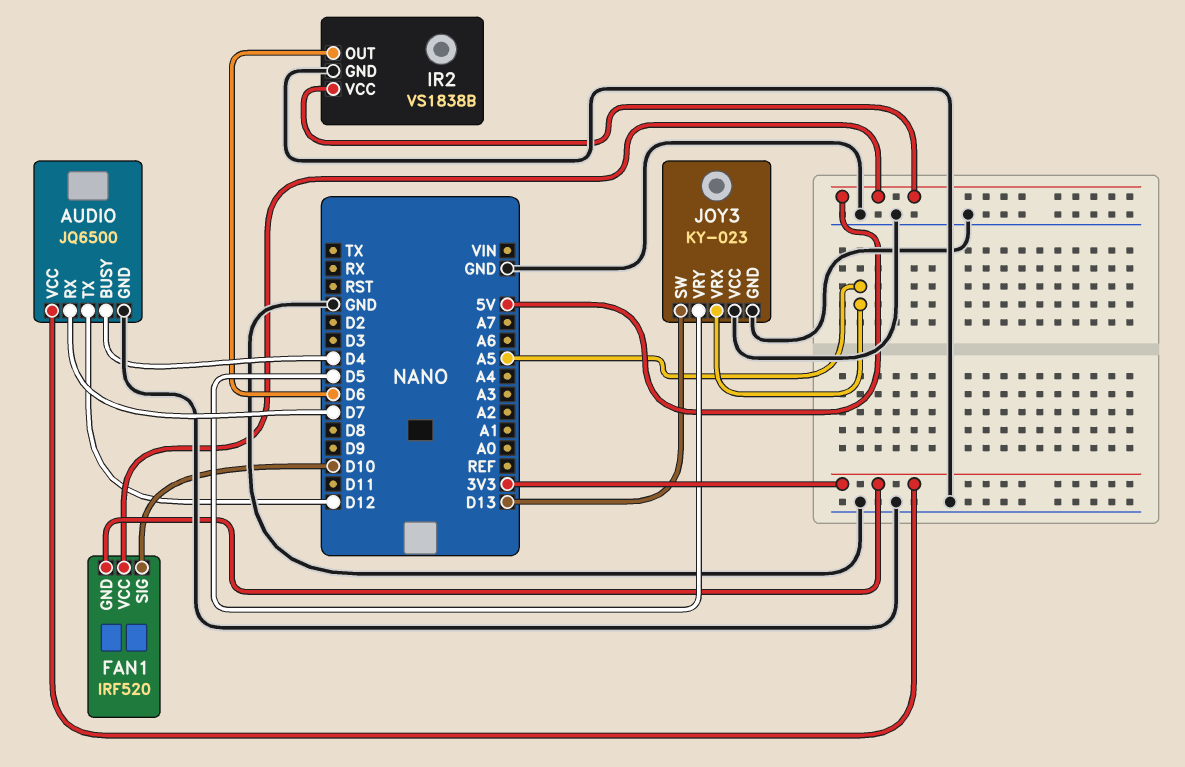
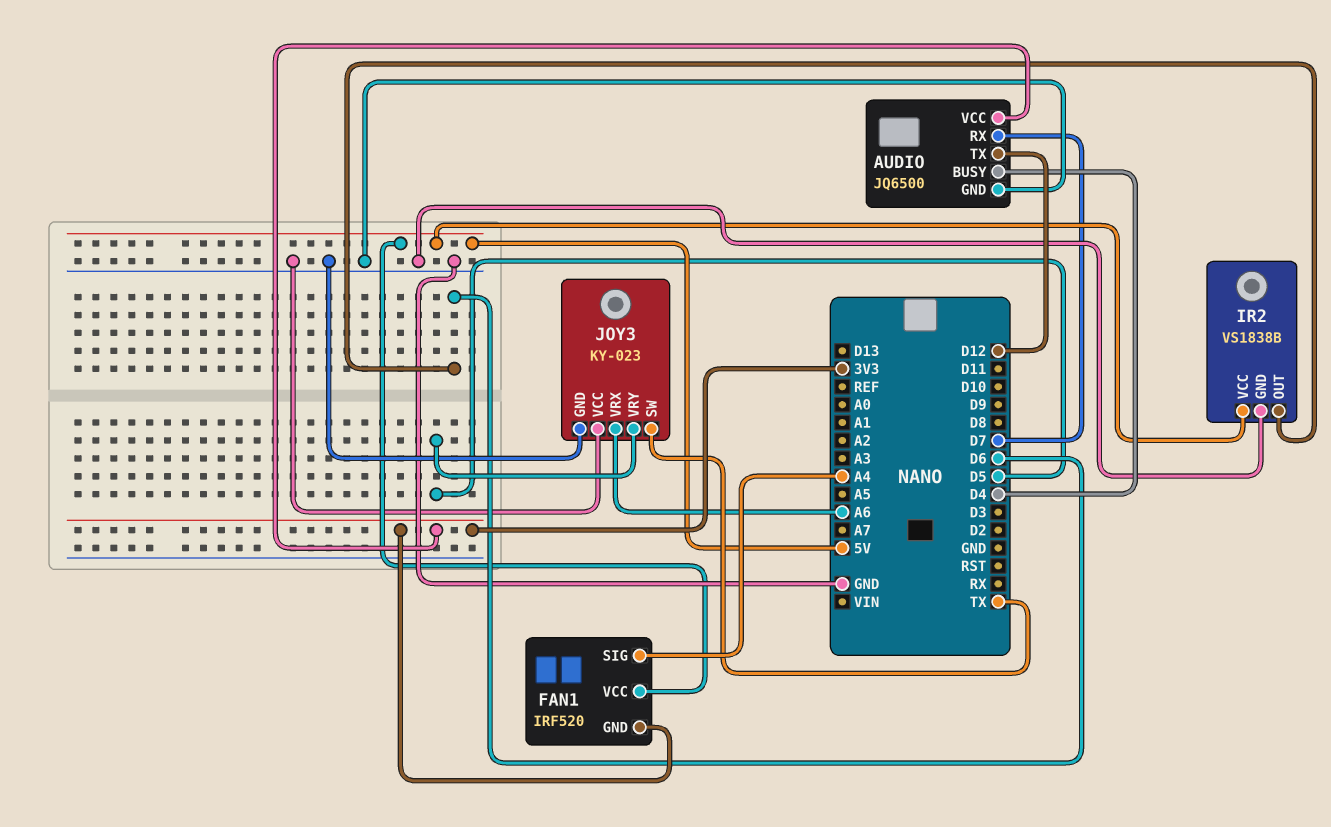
FAN1 pin SIG: D10 -> A4
JOY3 pin SW: D13 -> TX
JOY3 pin VRX: A5 -> A6

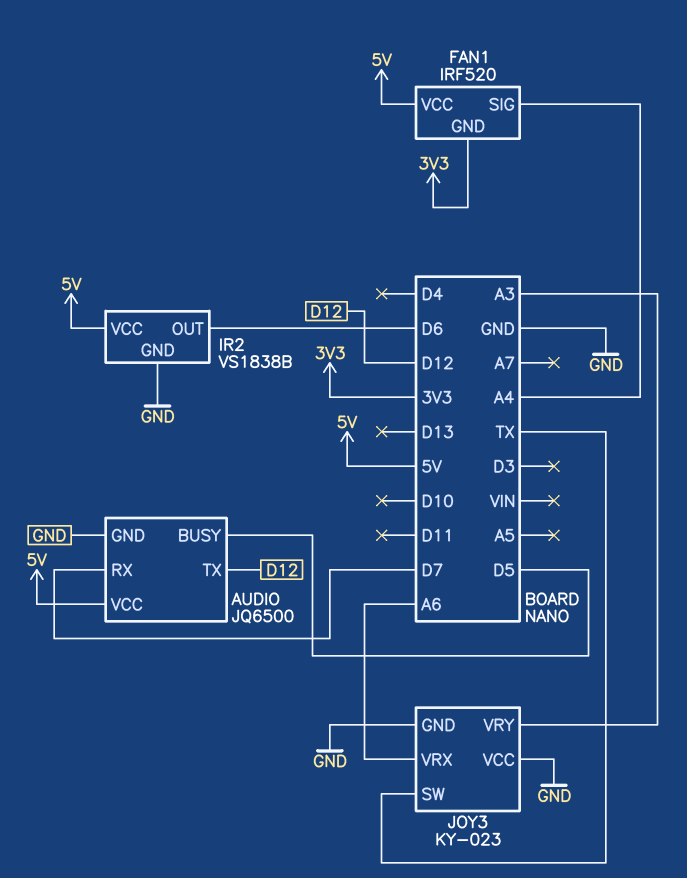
AUDIO pin BUSY: D4 -> D5
AUDIO pin VCC: 3V3 -> 5V
JOY3 pin VRY: D5 -> A3

